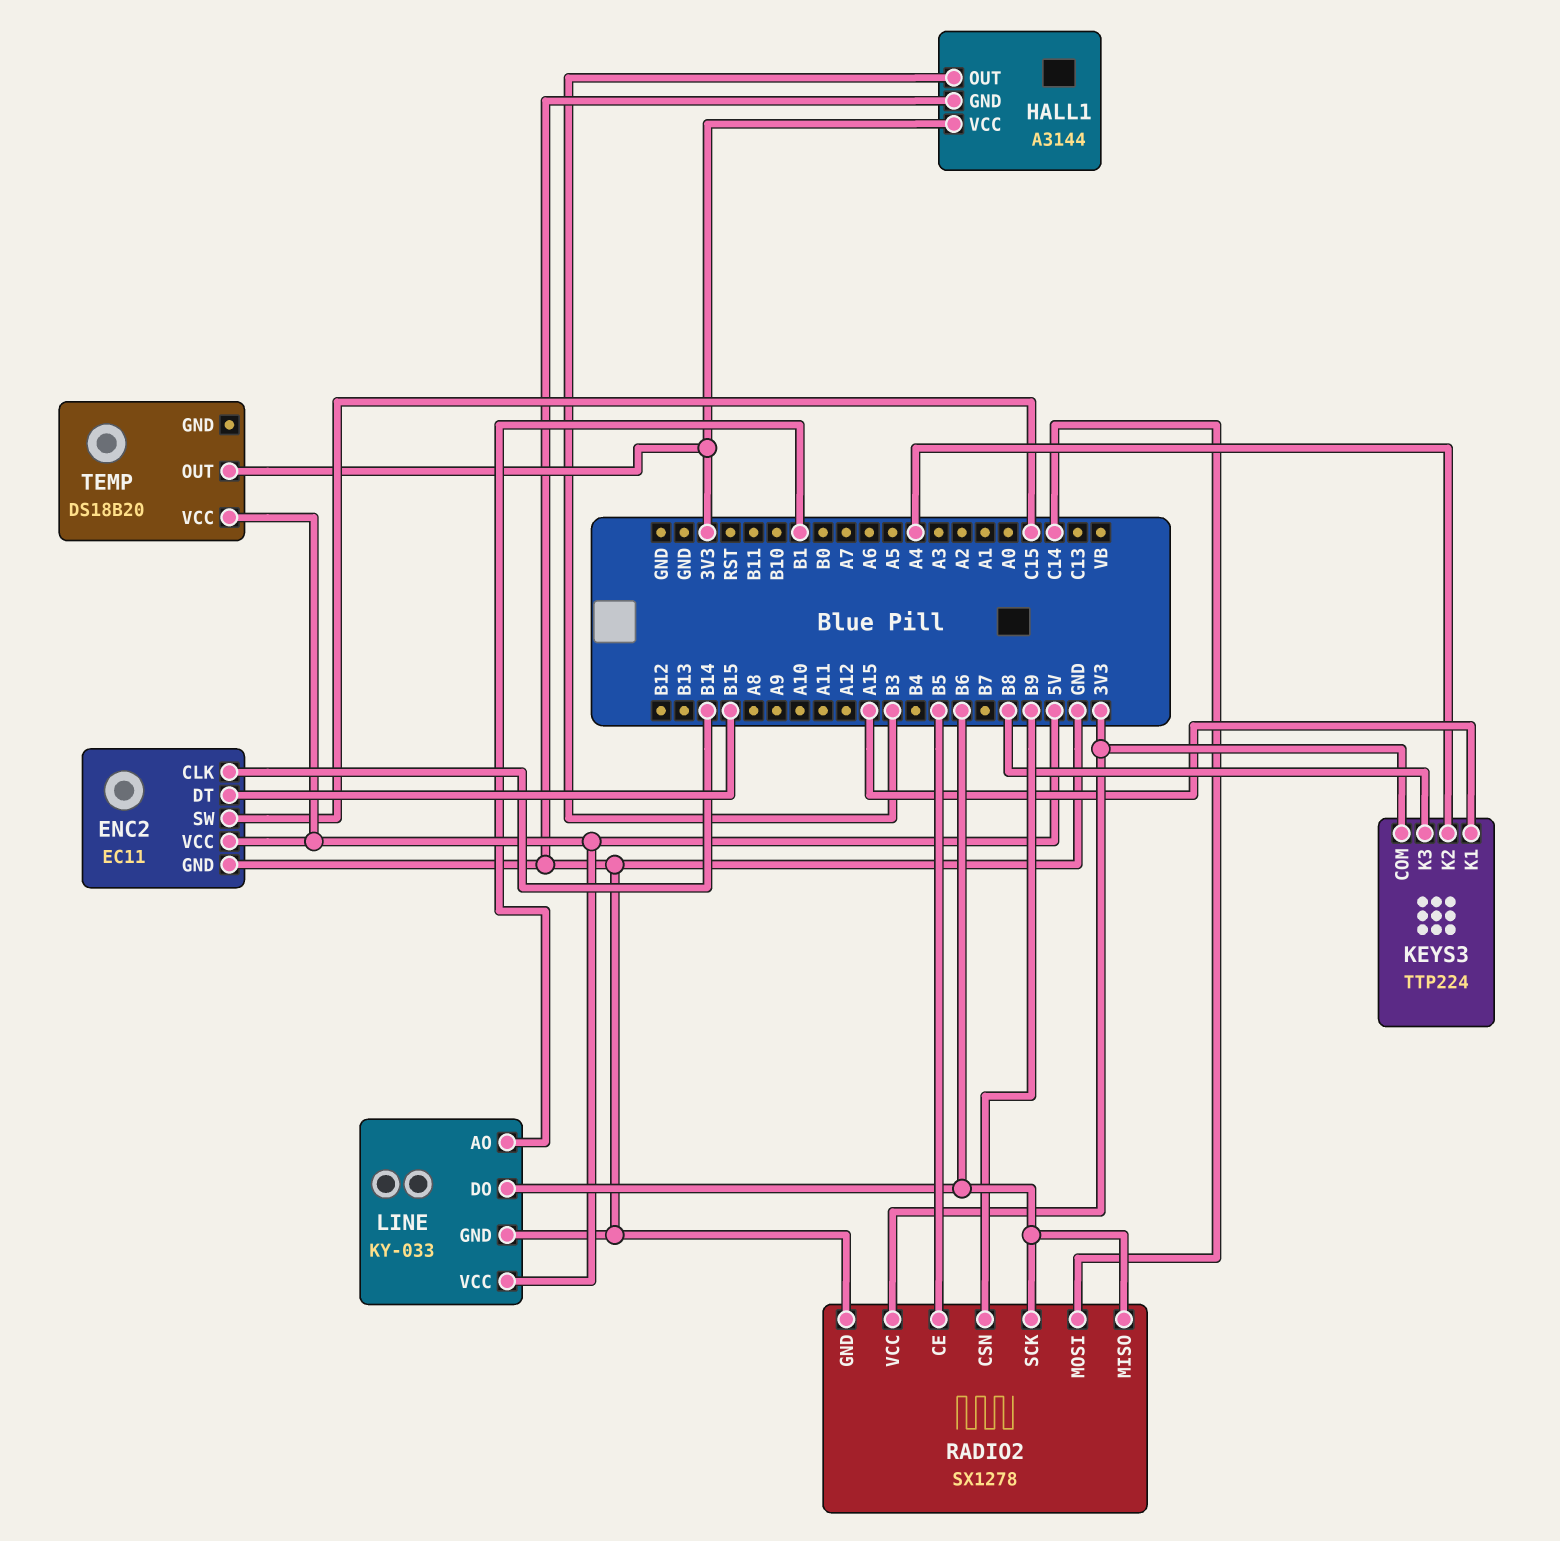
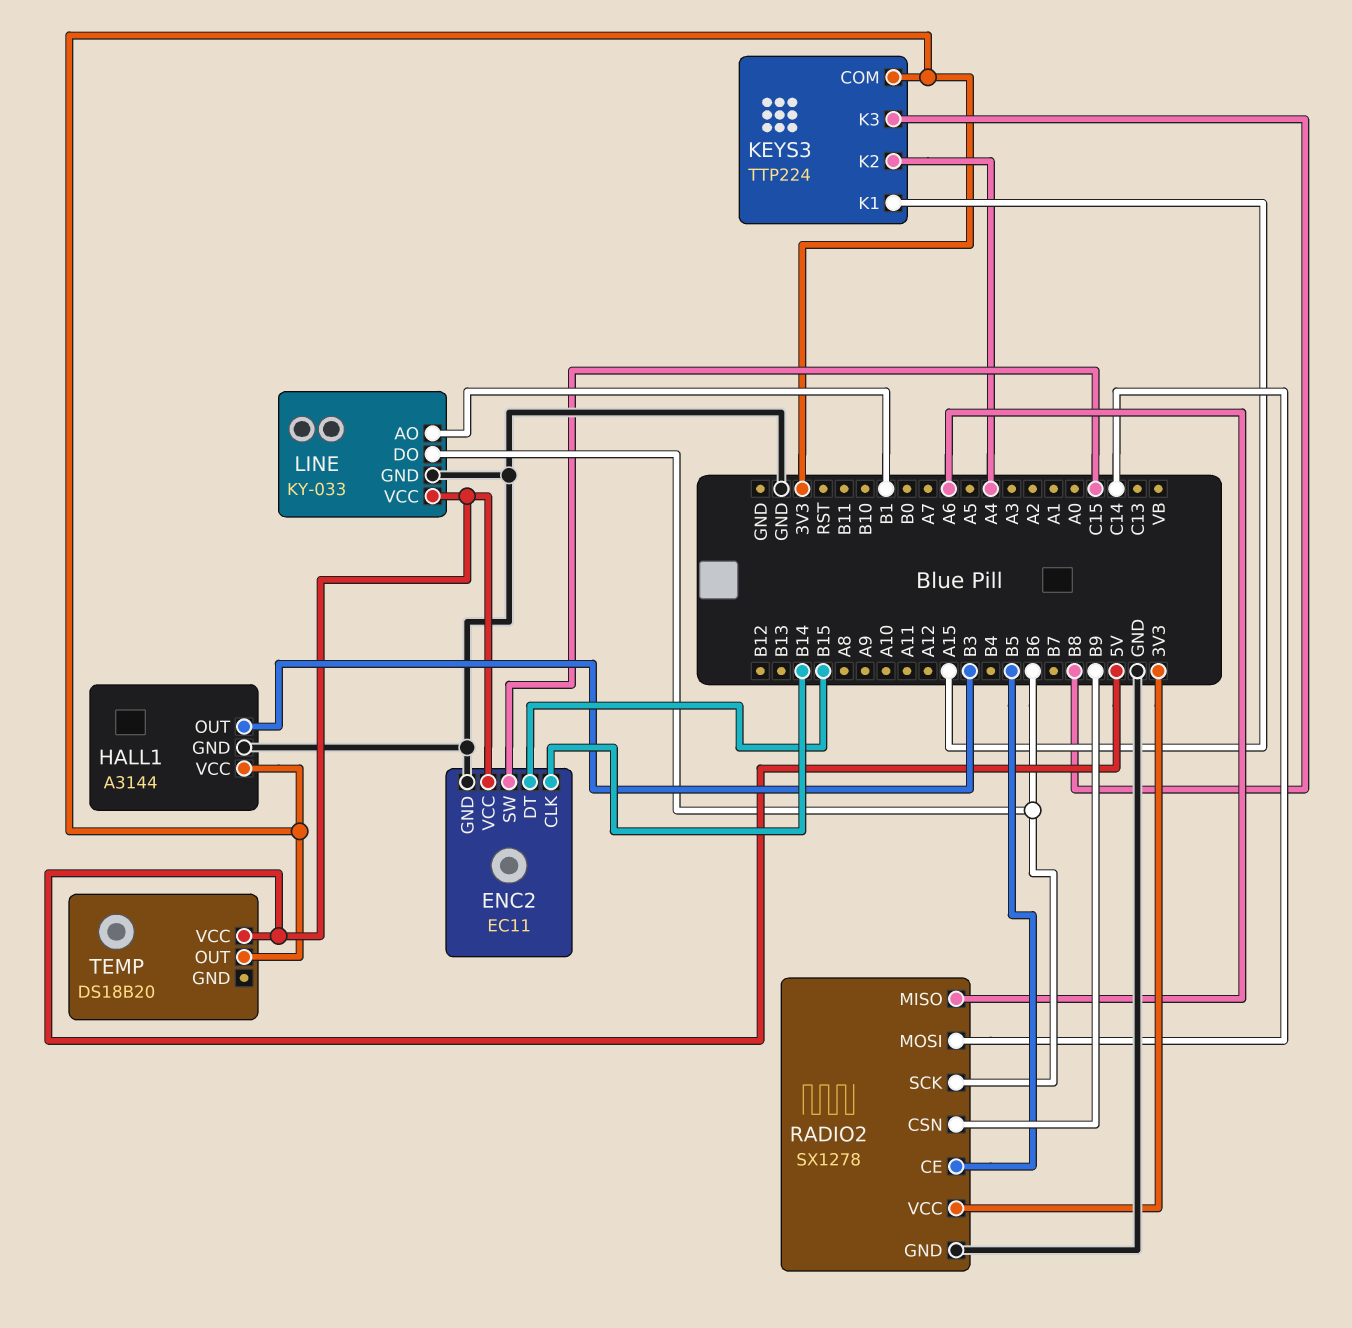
RADIO2 pin MISO: B6 -> A6

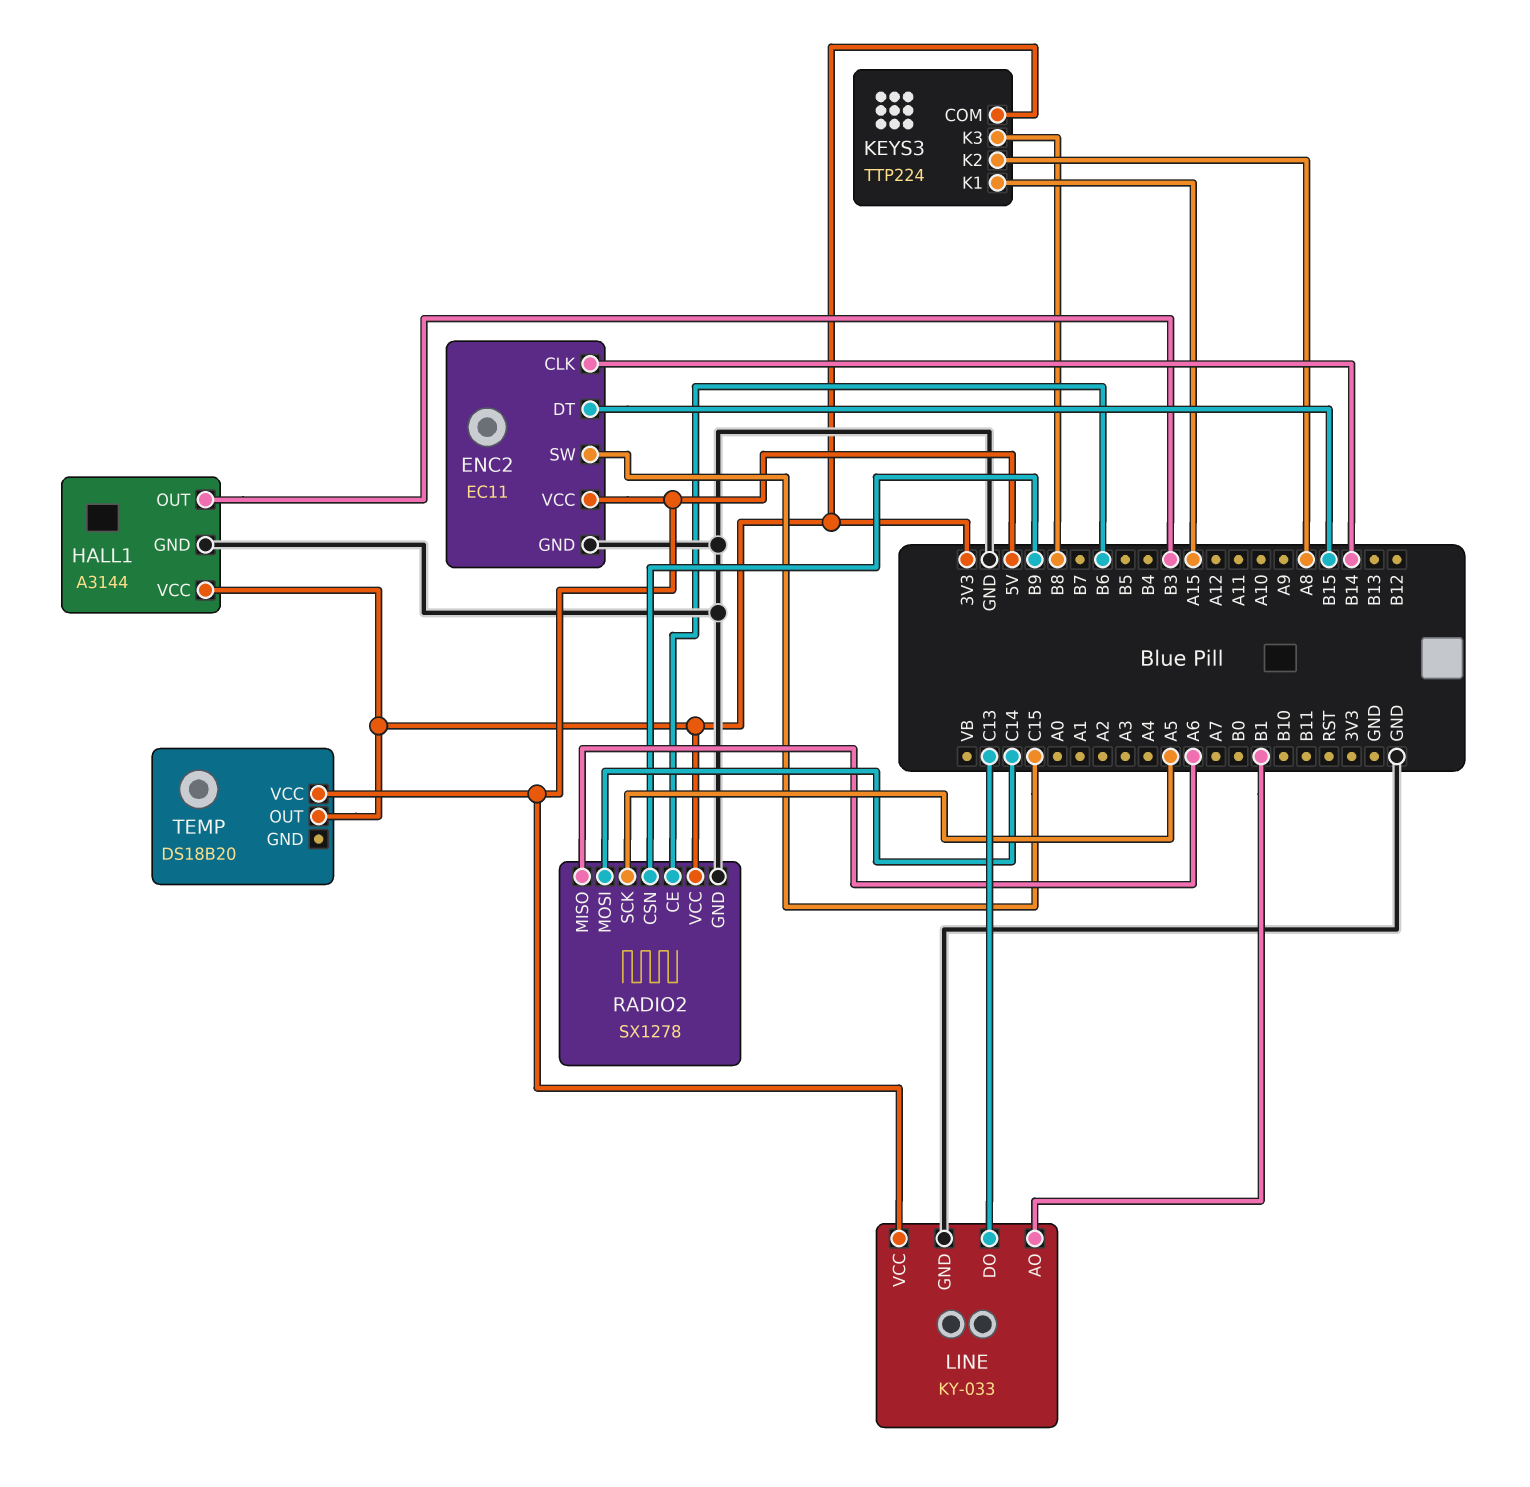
KEYS3 pin K2: A4 -> A8
LINE pin DO: B6 -> C13
RADIO2 pin CE: B5 -> B6
RADIO2 pin SCK: B6 -> A5

